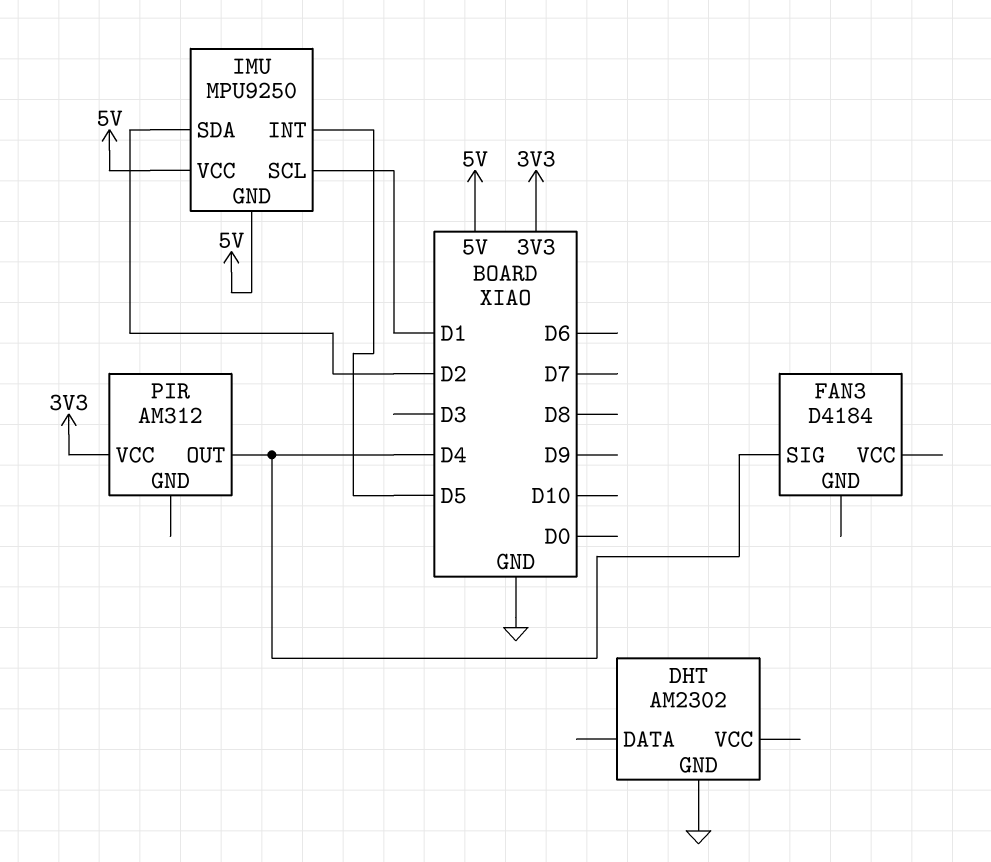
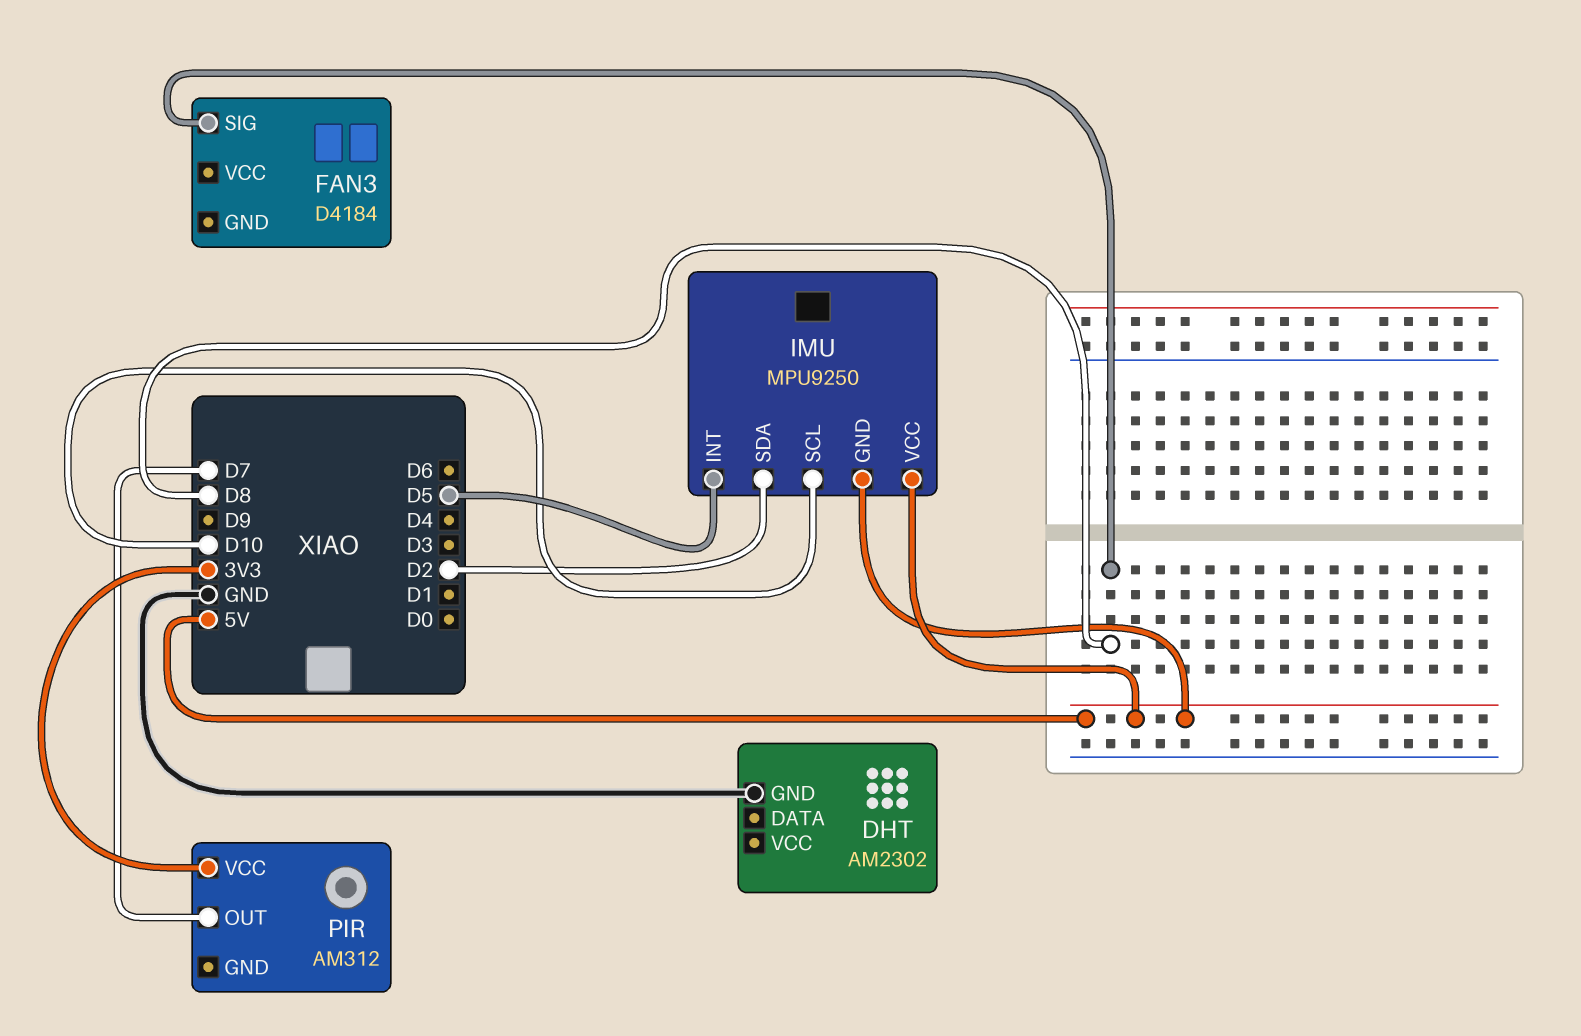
FAN3 pin SIG: D4 -> D8
IMU pin SCL: D1 -> D10
PIR pin OUT: D4 -> D7

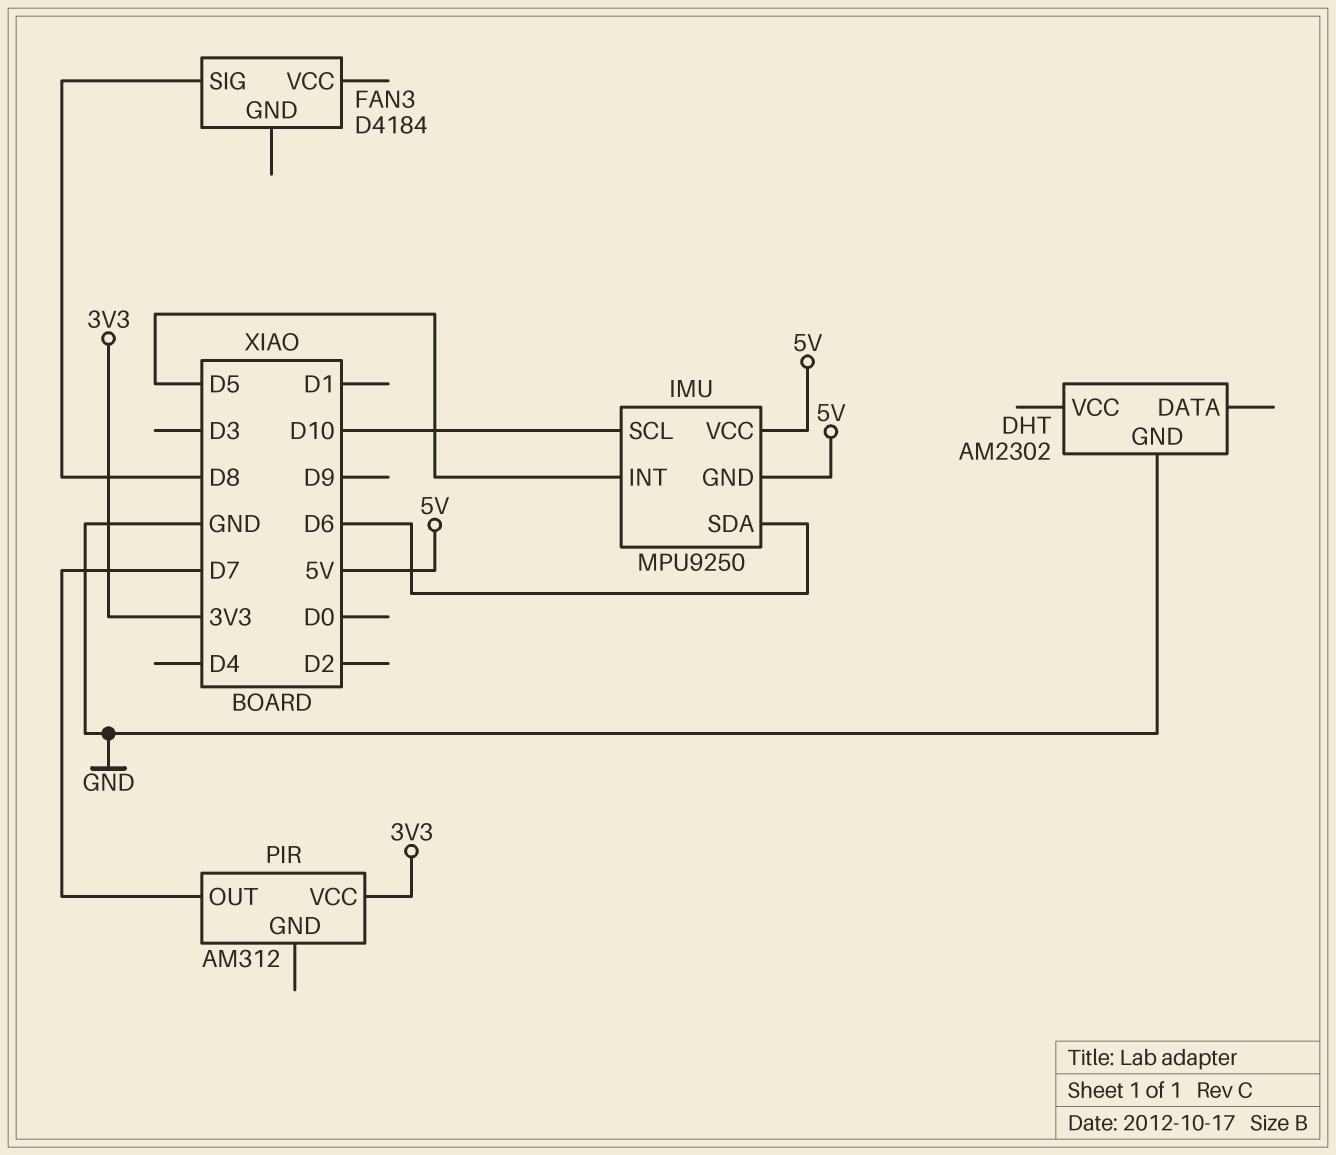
IMU pin SDA: D2 -> D6

